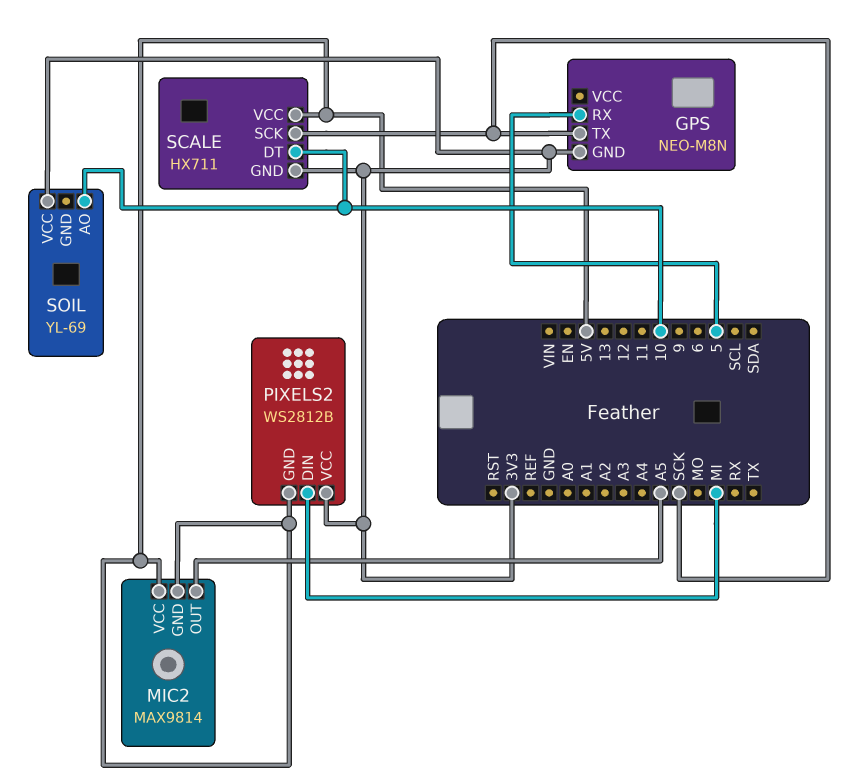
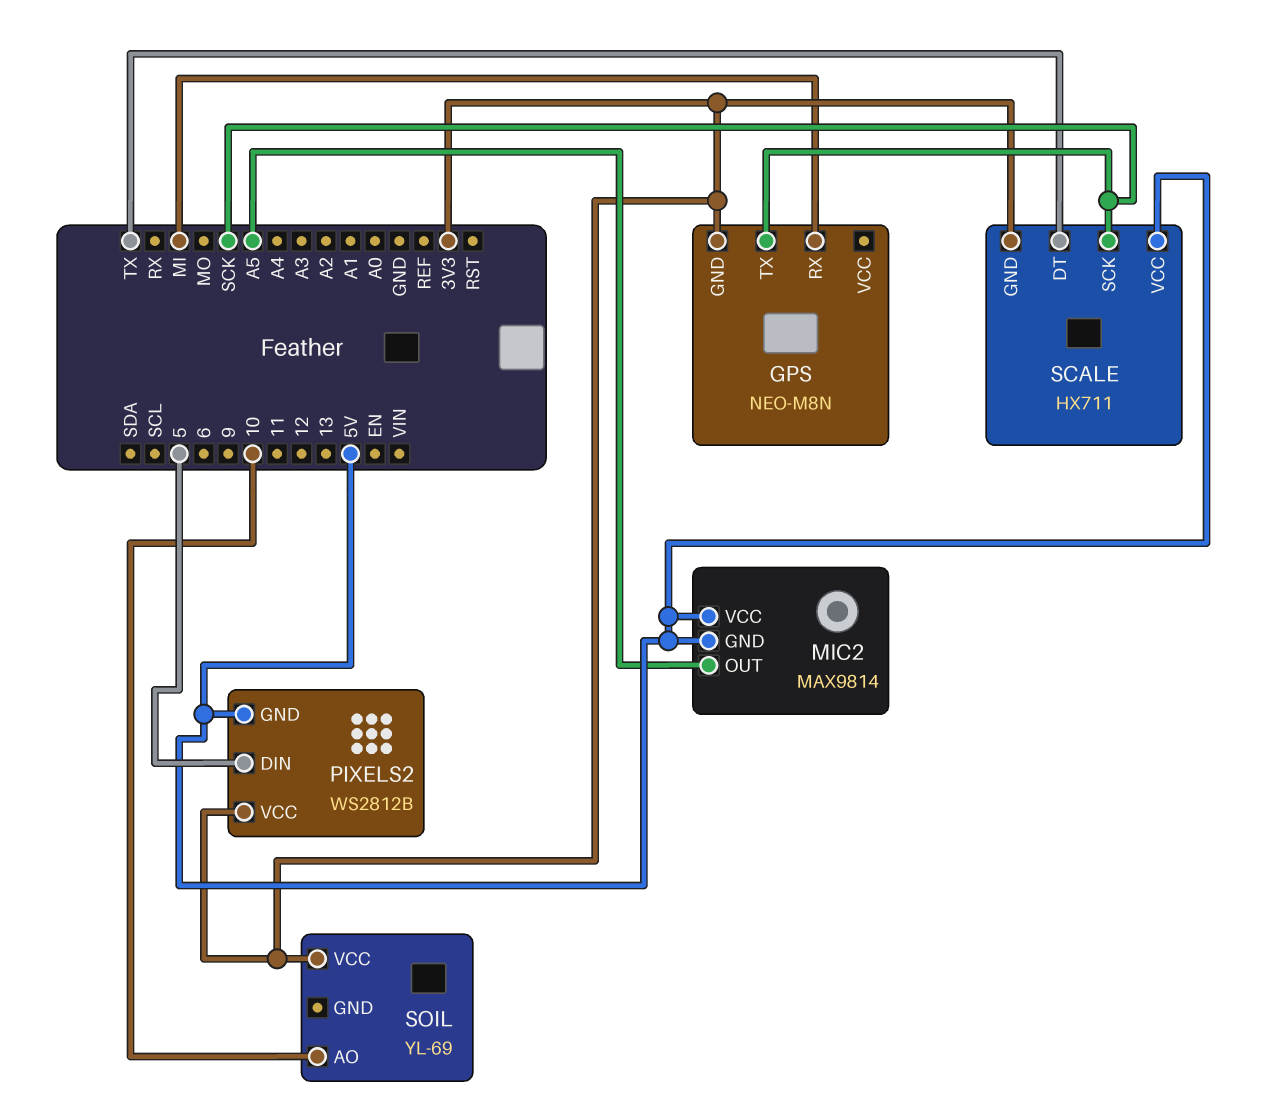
GPS pin RX: 5 -> MI
PIXELS2 pin DIN: MI -> 5
SCALE pin DT: 10 -> TX

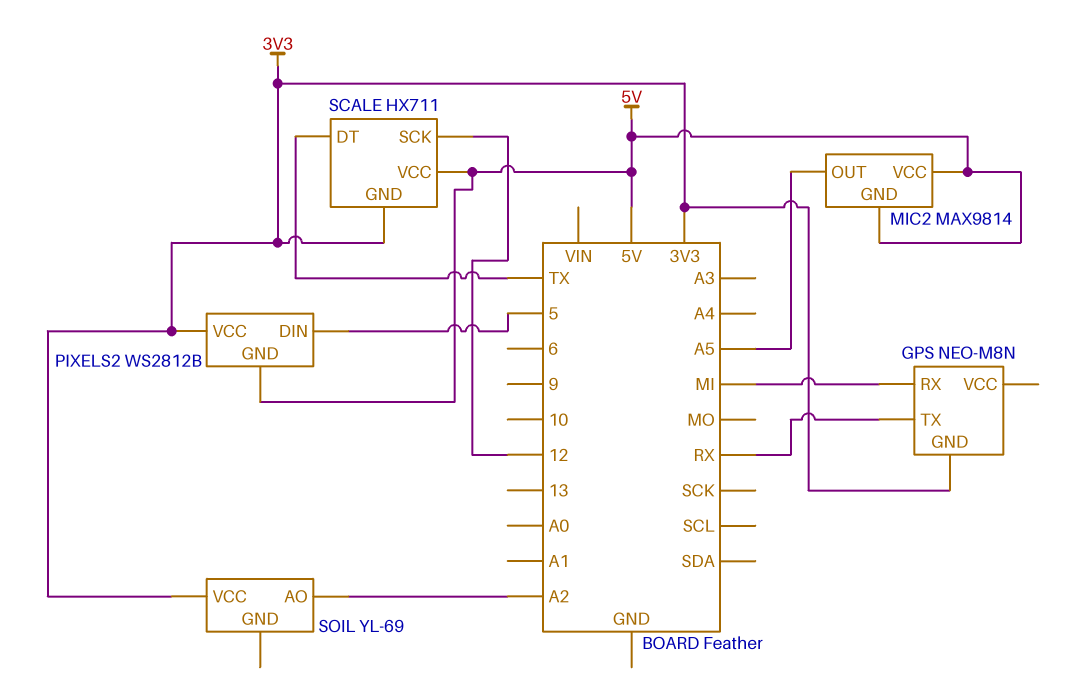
GPS pin TX: SCK -> RX
SCALE pin SCK: SCK -> 12
SOIL pin AO: 10 -> A2

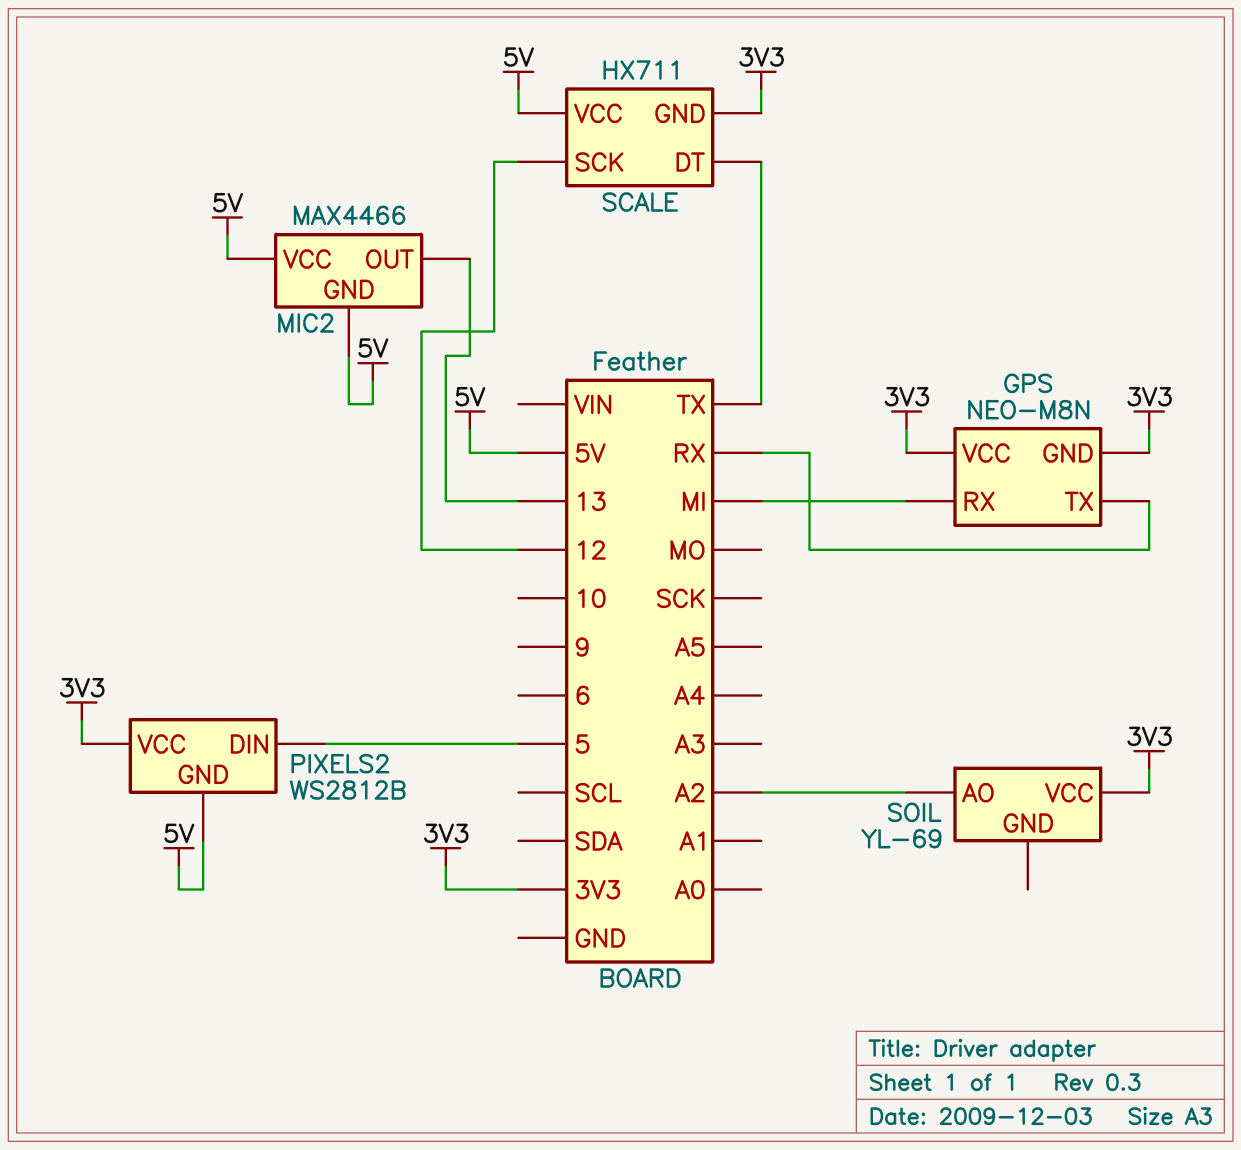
GPS pin VCC: none -> 3V3
MIC2: MAX9814 -> MAX4466
MIC2 pin OUT: A5 -> 13

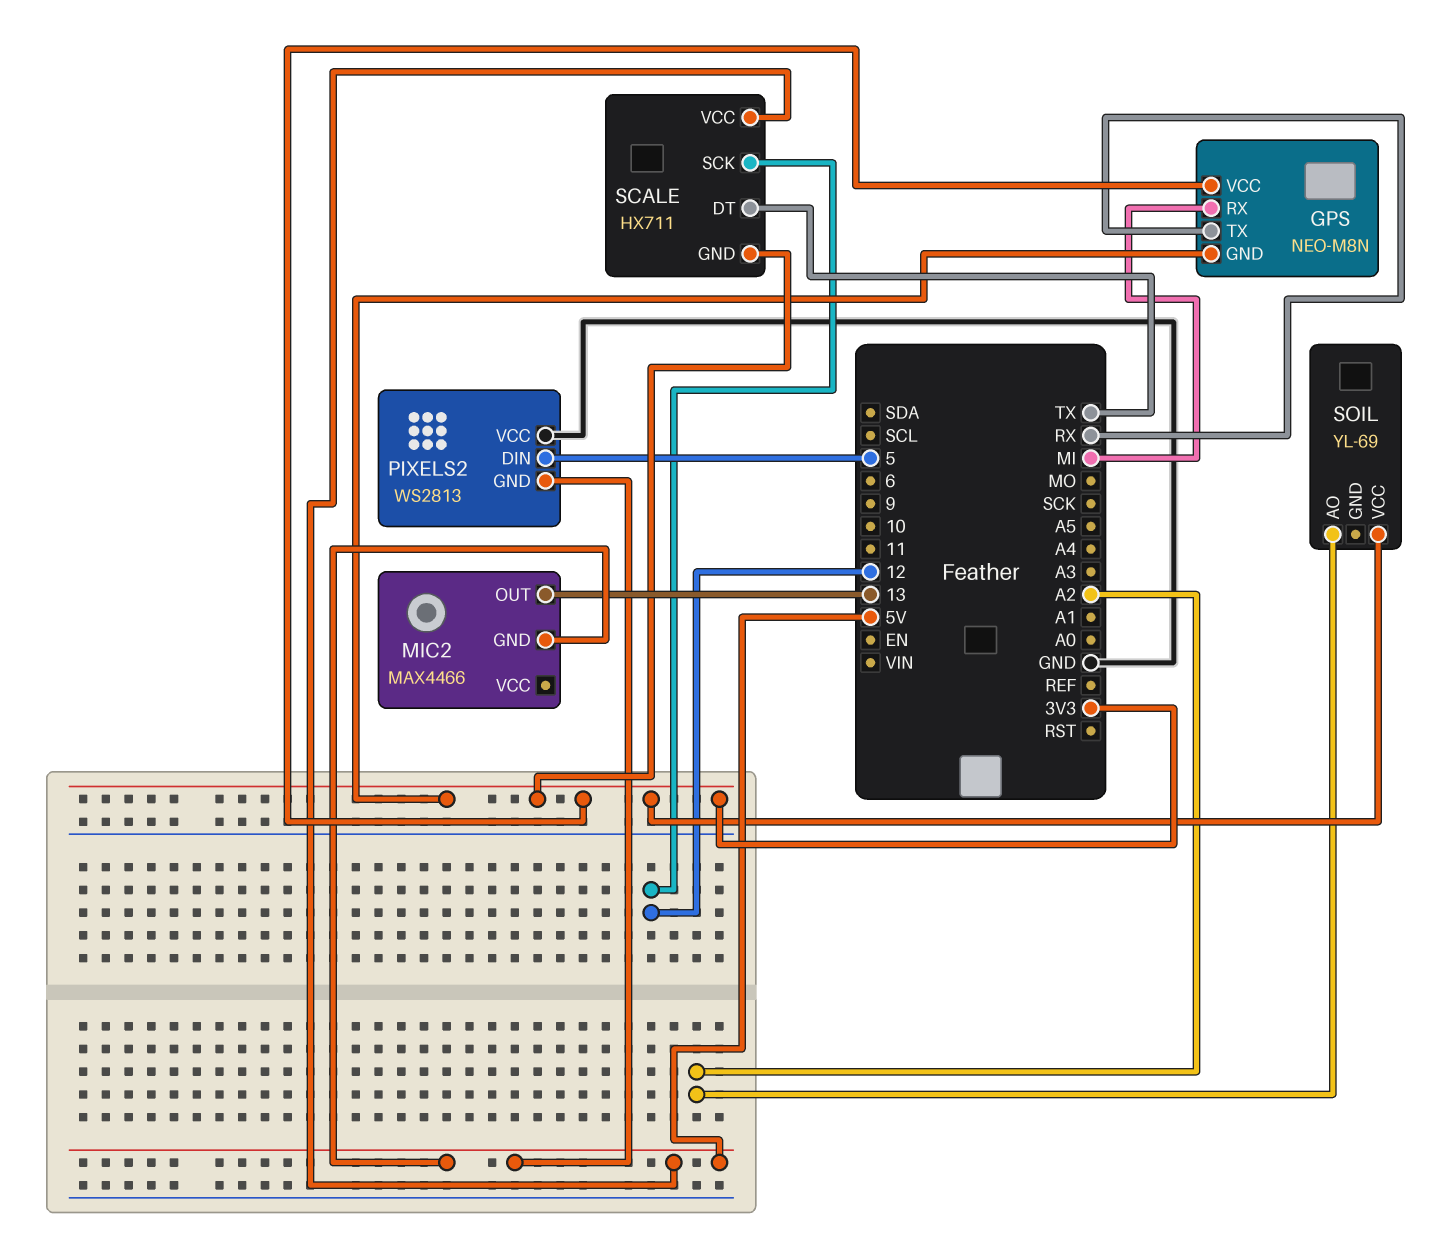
MIC2 pin VCC: 5V -> none
PIXELS2: WS2812B -> WS2813
PIXELS2 pin VCC: 3V3 -> GND

